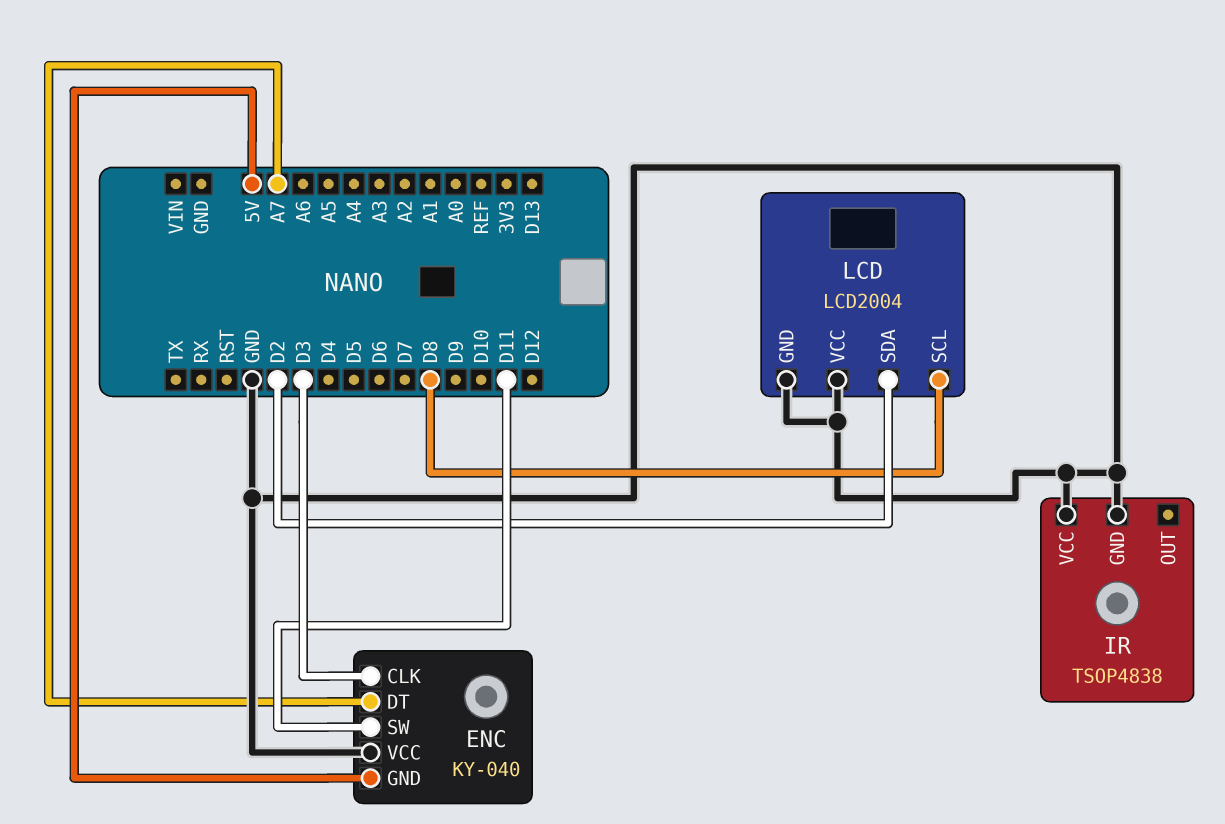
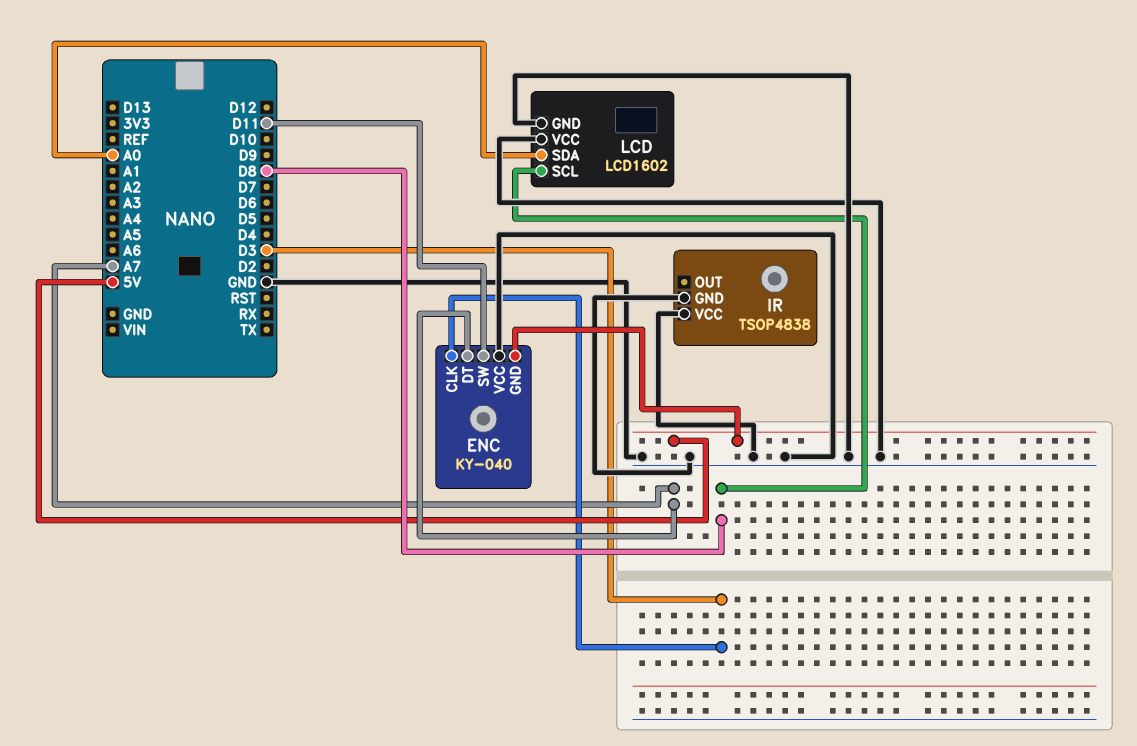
LCD: LCD2004 -> LCD1602
LCD pin SDA: D2 -> A0

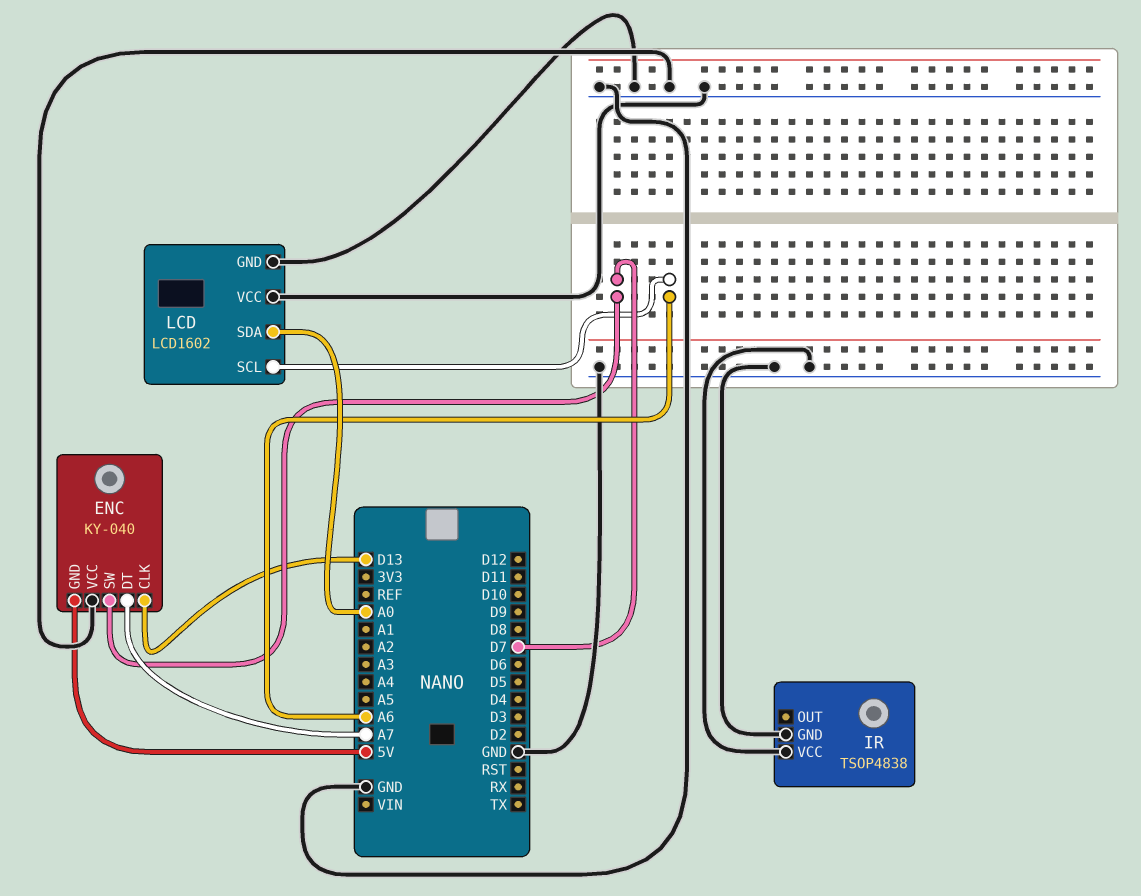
ENC pin CLK: D3 -> D13
ENC pin SW: D11 -> D7
LCD pin SCL: D8 -> A6

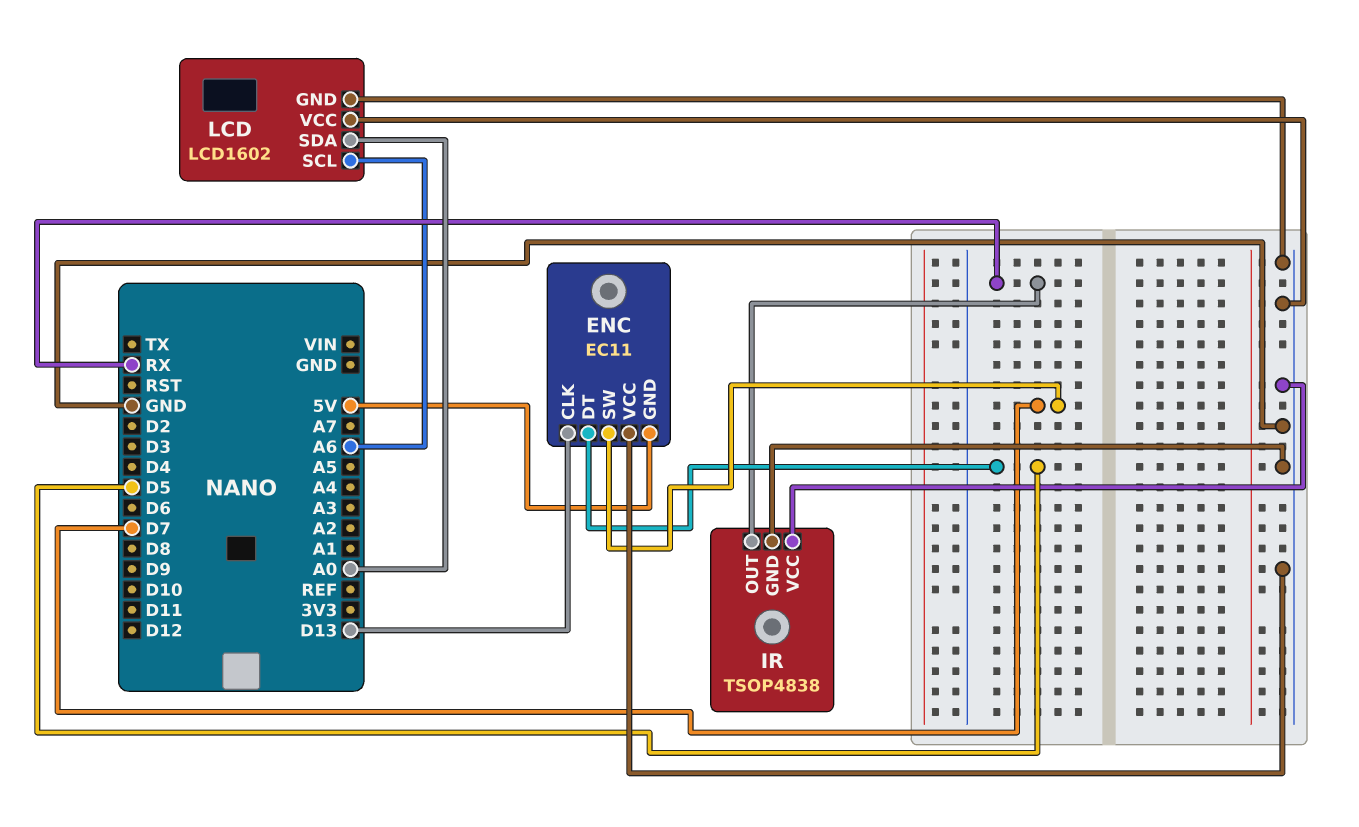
ENC: KY-040 -> EC11
ENC pin DT: A7 -> D5
IR pin OUT: none -> RX

